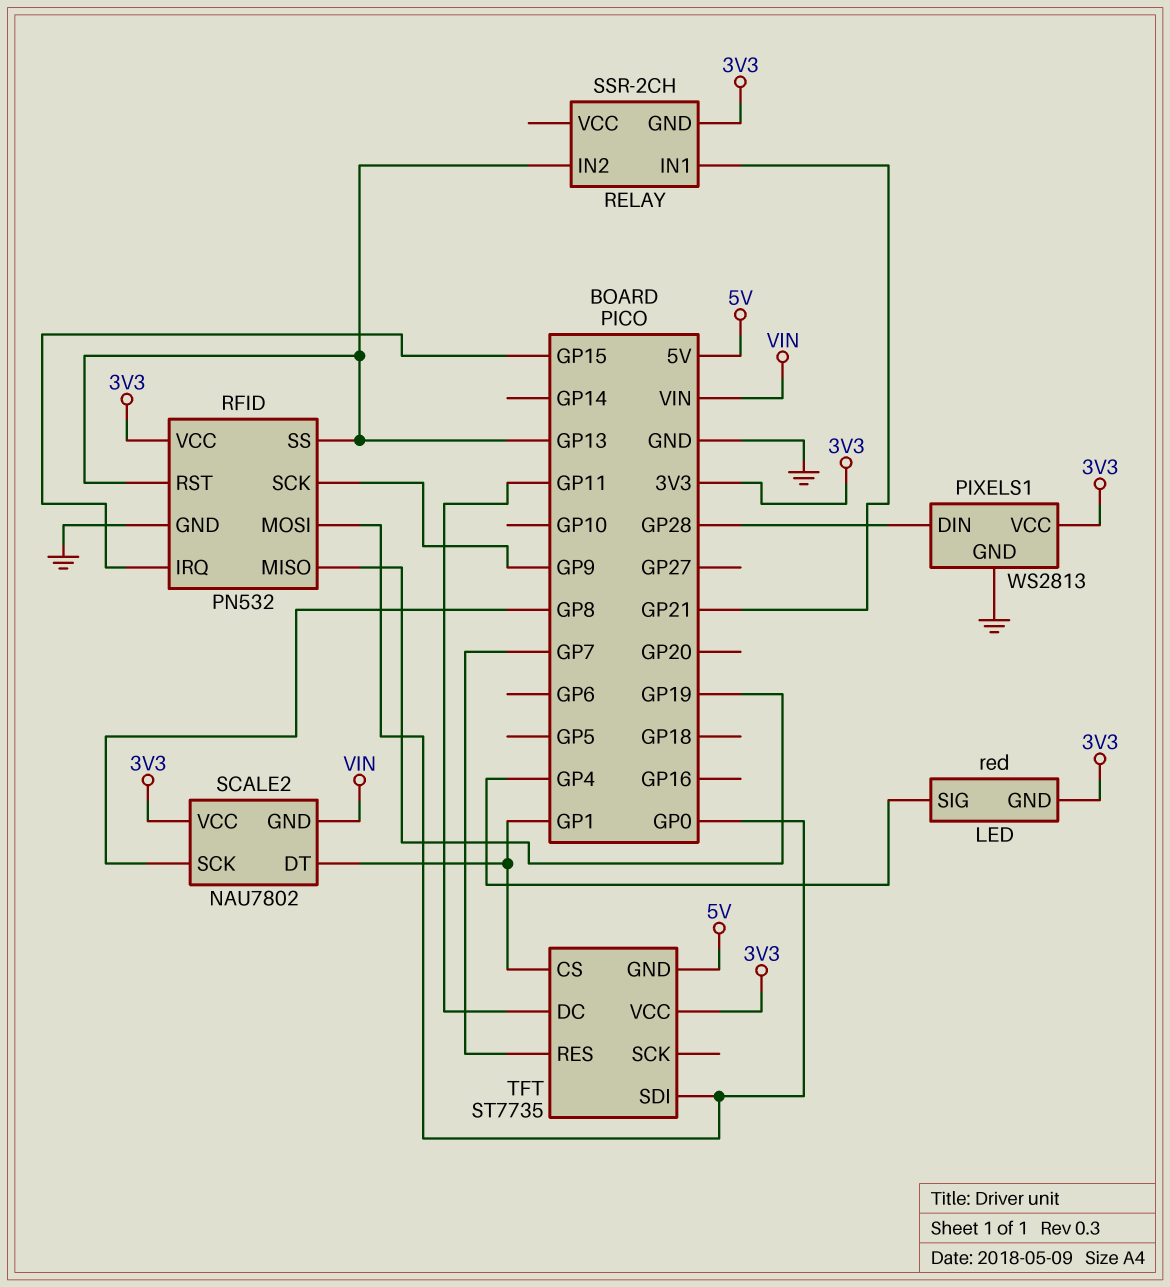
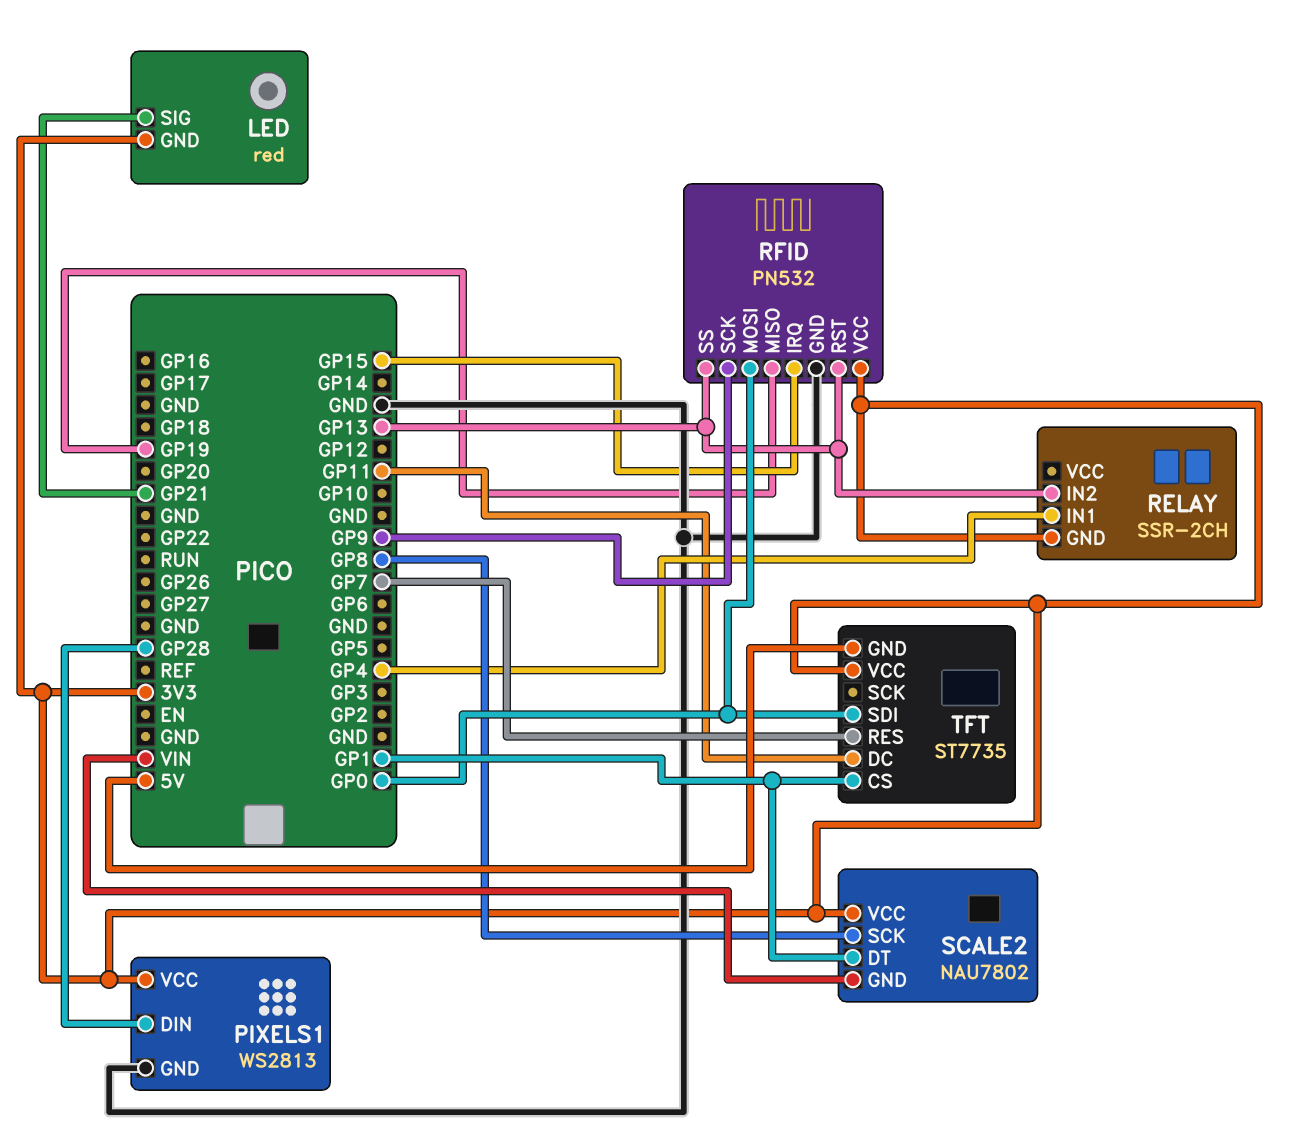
LED pin SIG: GP4 -> GP21
RELAY pin IN1: GP21 -> GP4

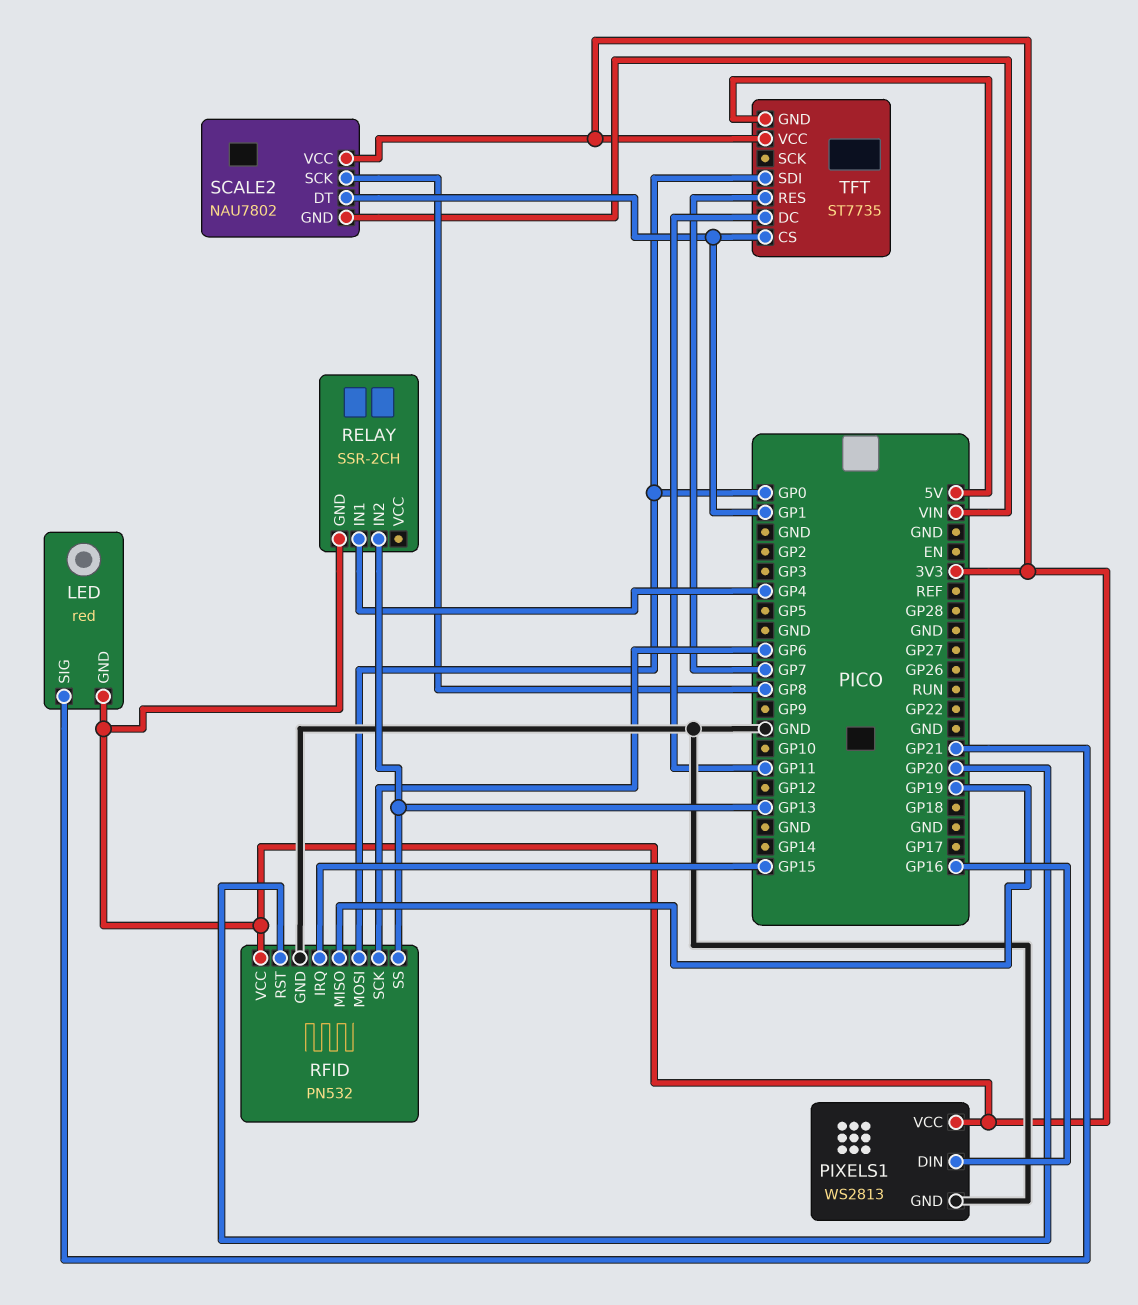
PIXELS1 pin DIN: GP28 -> GP16
RFID pin RST: GP13 -> GP20
RFID pin SCK: GP9 -> GP6

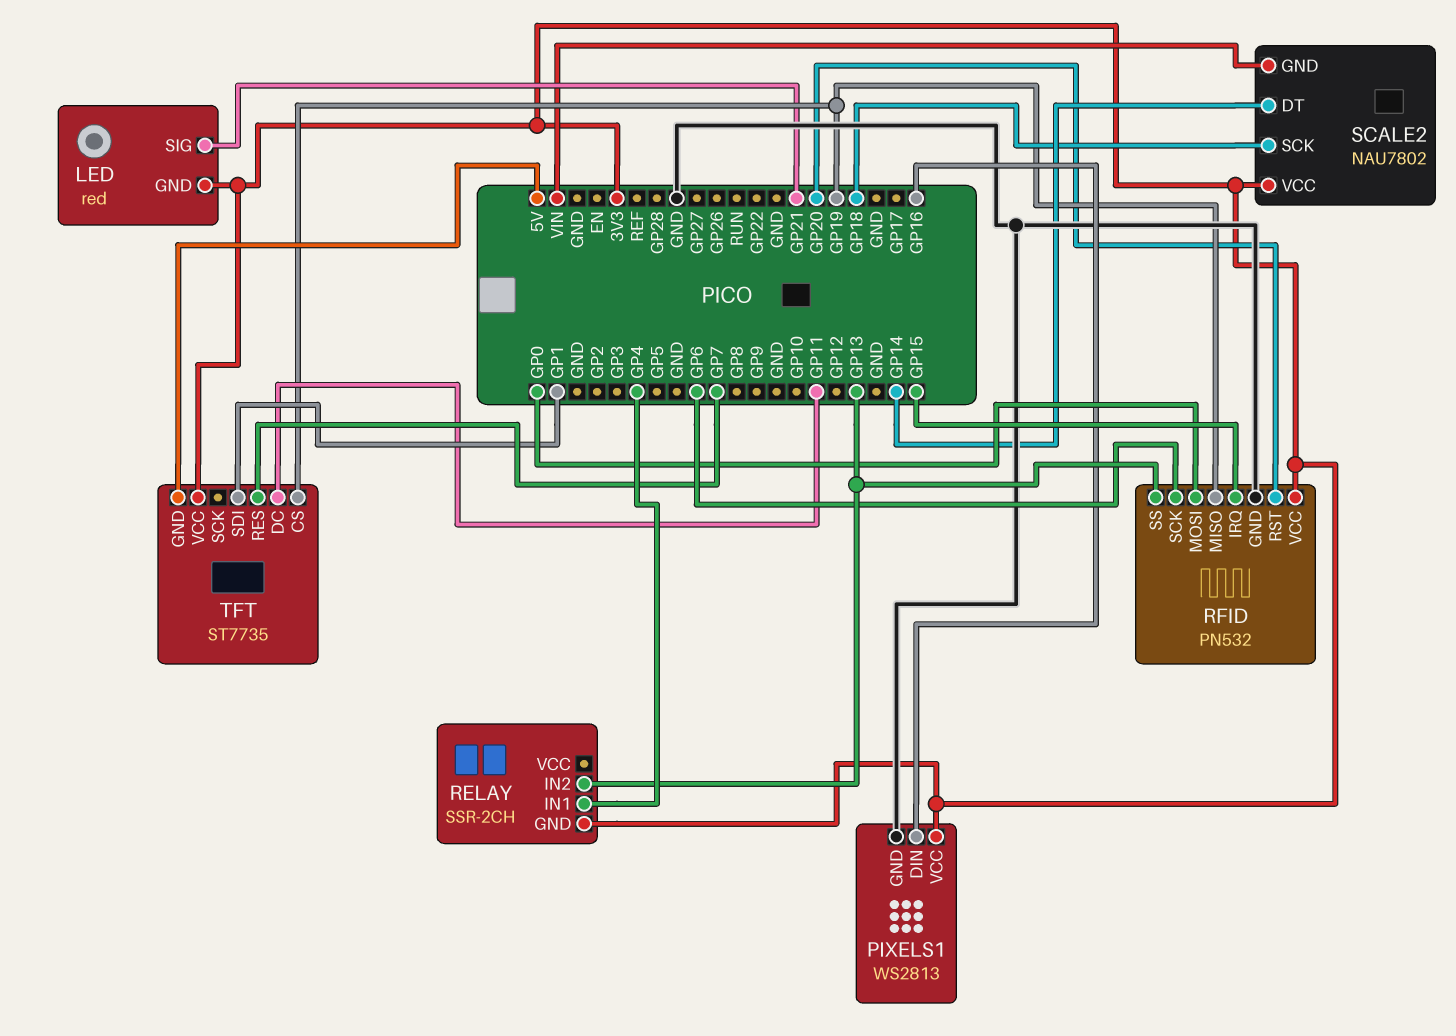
SCALE2 pin DT: GP1 -> GP14
SCALE2 pin SCK: GP8 -> GP18
TFT pin CS: GP1 -> GP19
TFT pin SDI: GP0 -> GP1

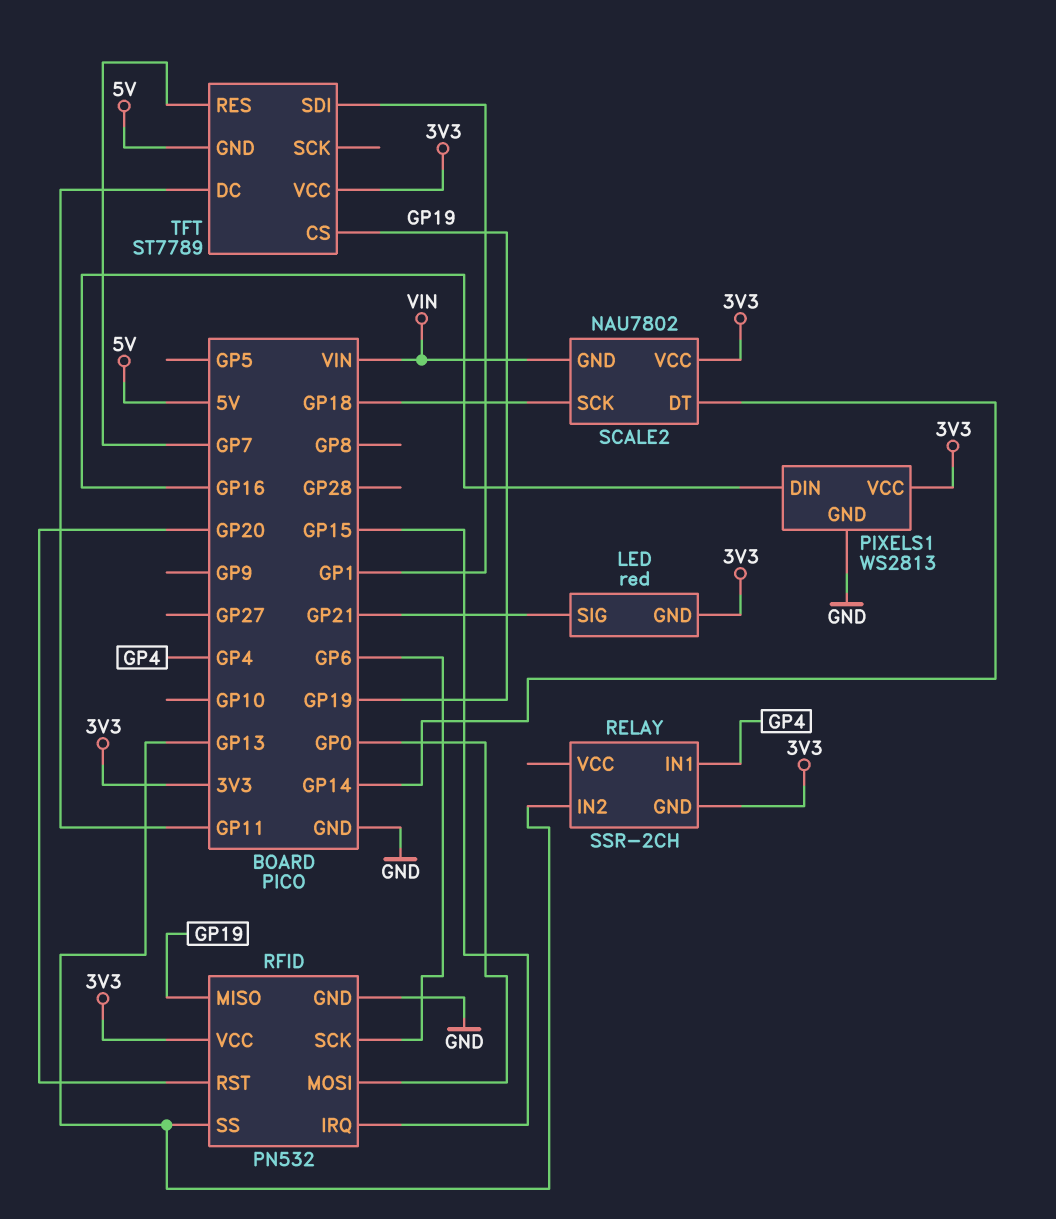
TFT: ST7735 -> ST7789

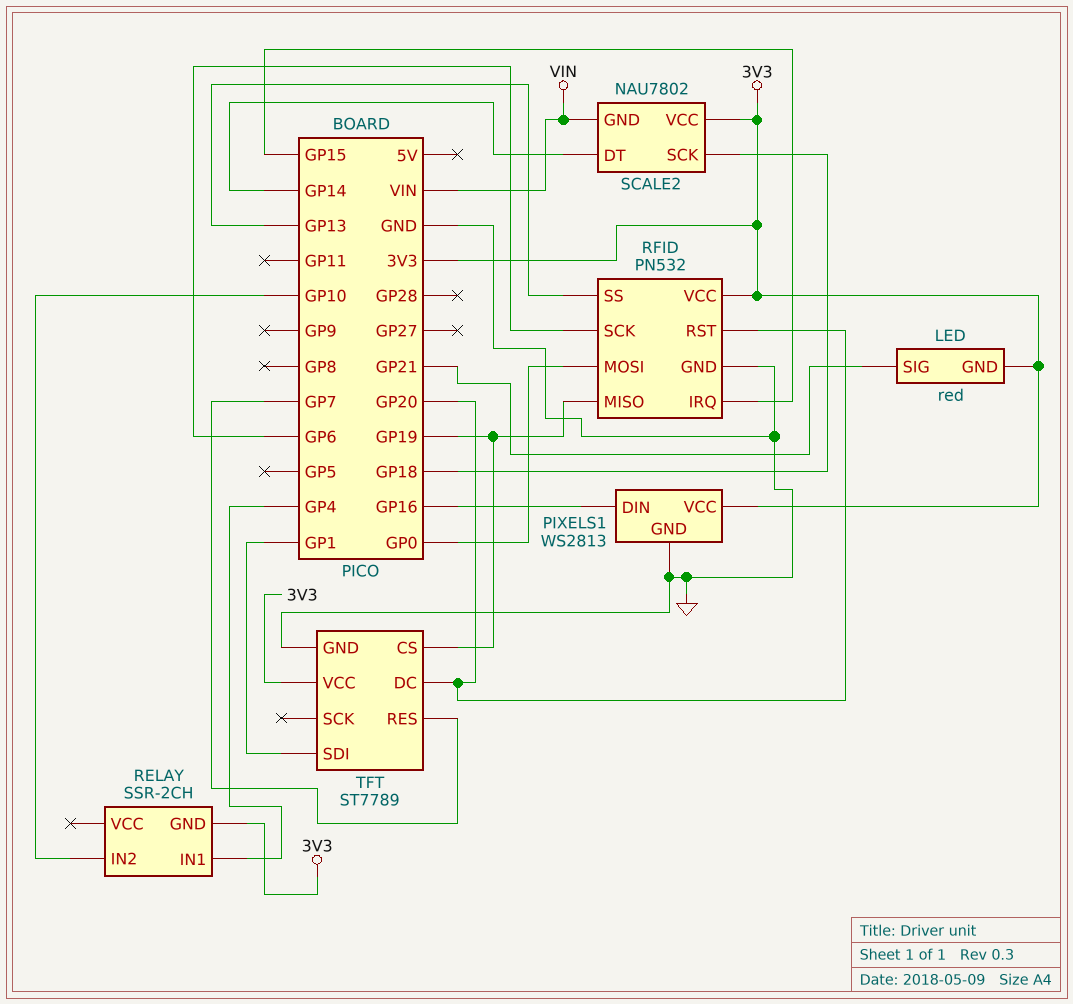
RELAY pin IN2: GP13 -> GP10
TFT pin DC: GP11 -> GP20
TFT pin GND: 5V -> GND

